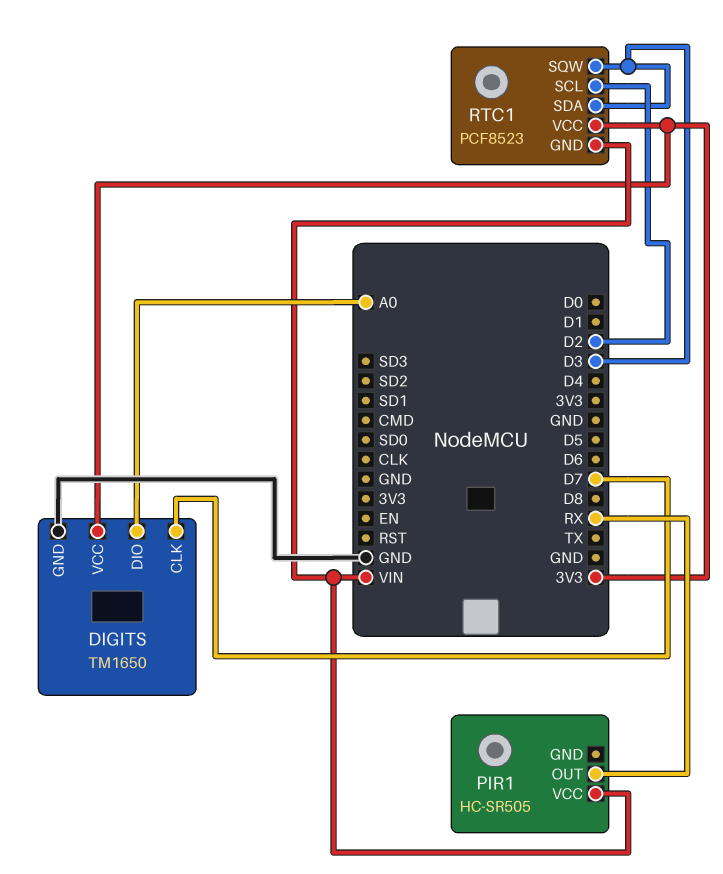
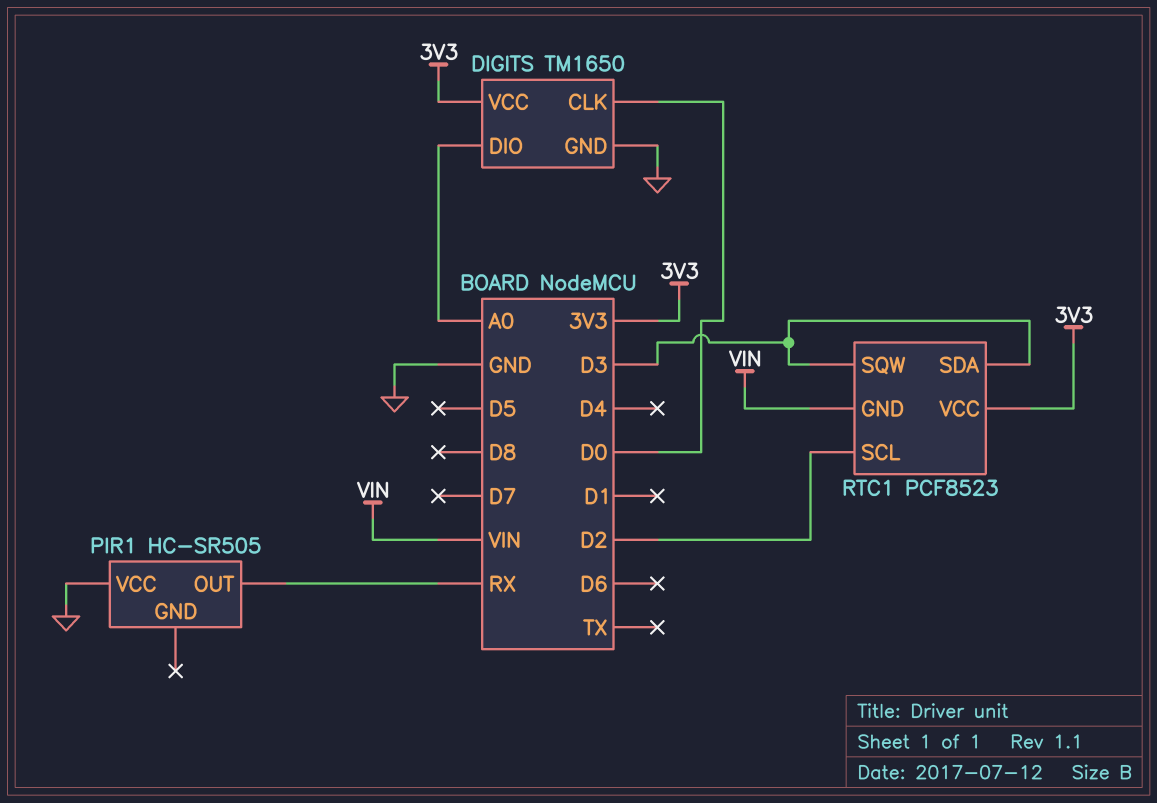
DIGITS pin CLK: D7 -> D0
PIR1 pin VCC: VIN -> GND

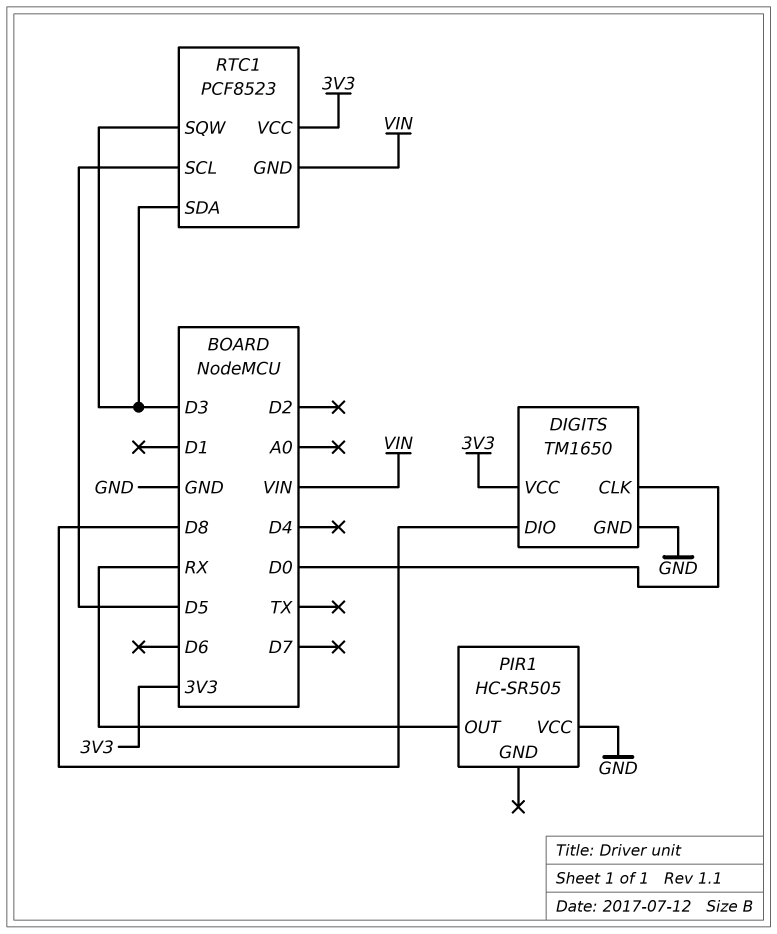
DIGITS pin DIO: A0 -> D8
RTC1 pin SCL: D2 -> D5

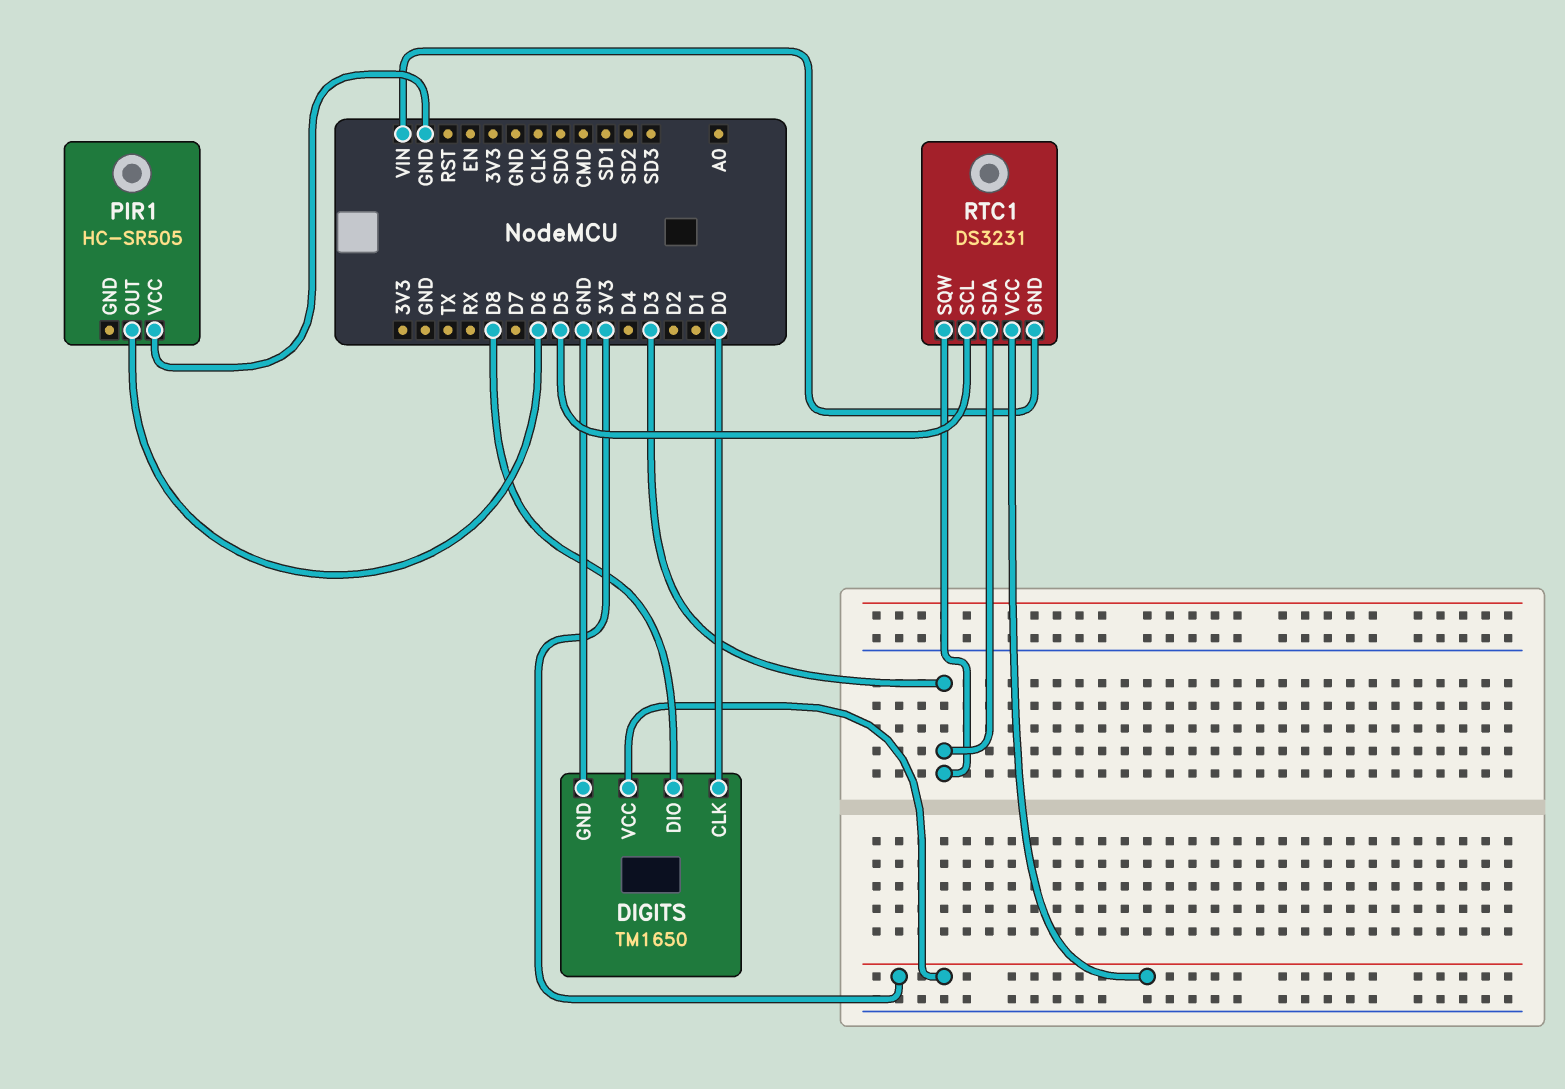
PIR1 pin OUT: RX -> D6
RTC1: PCF8523 -> DS3231

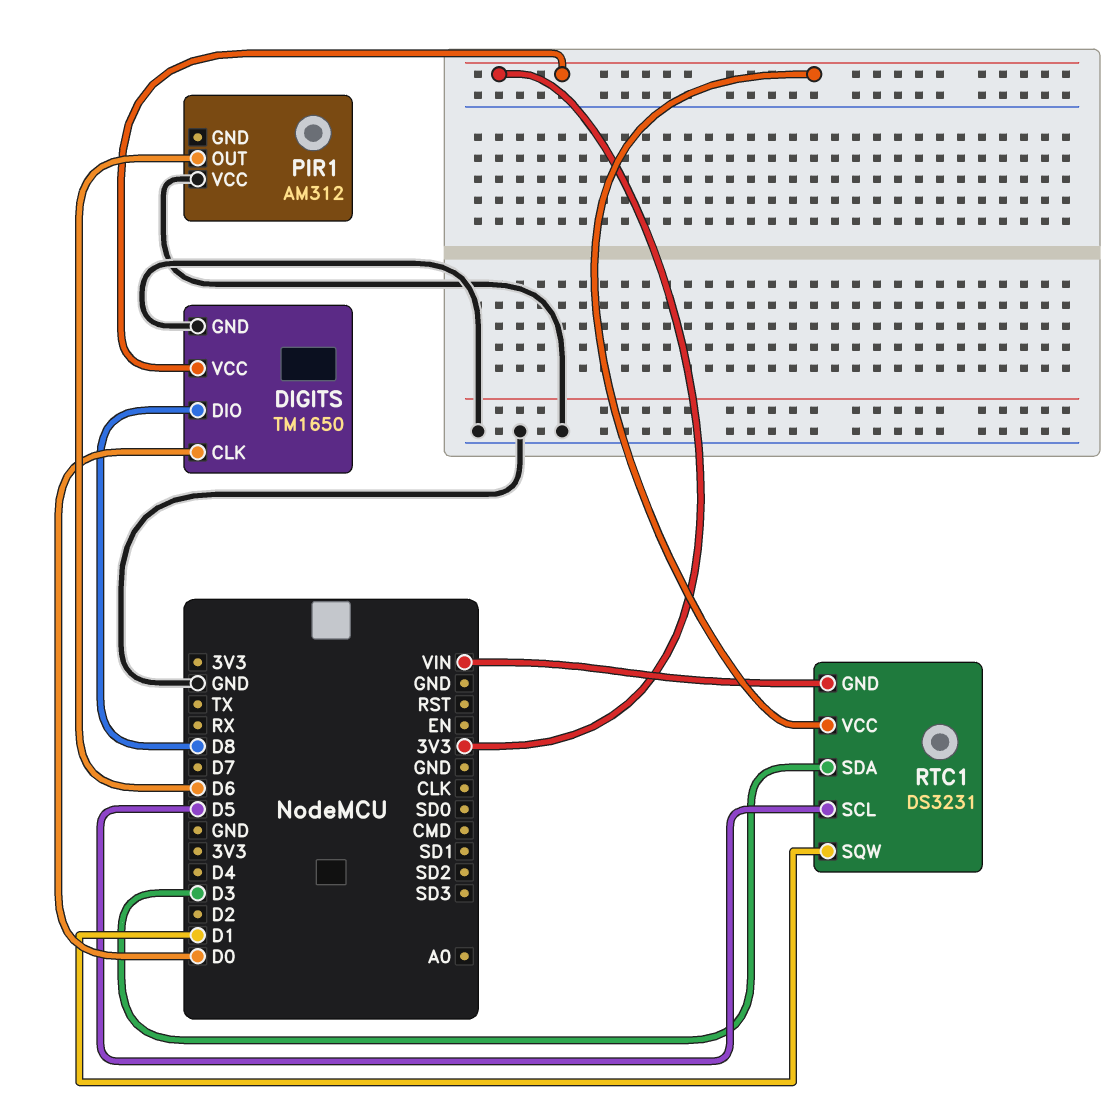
PIR1: HC-SR505 -> AM312
RTC1 pin SQW: D3 -> D1

